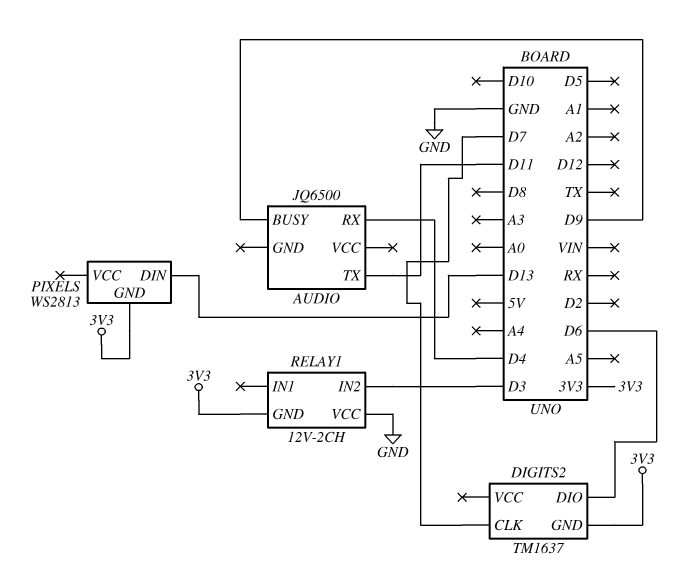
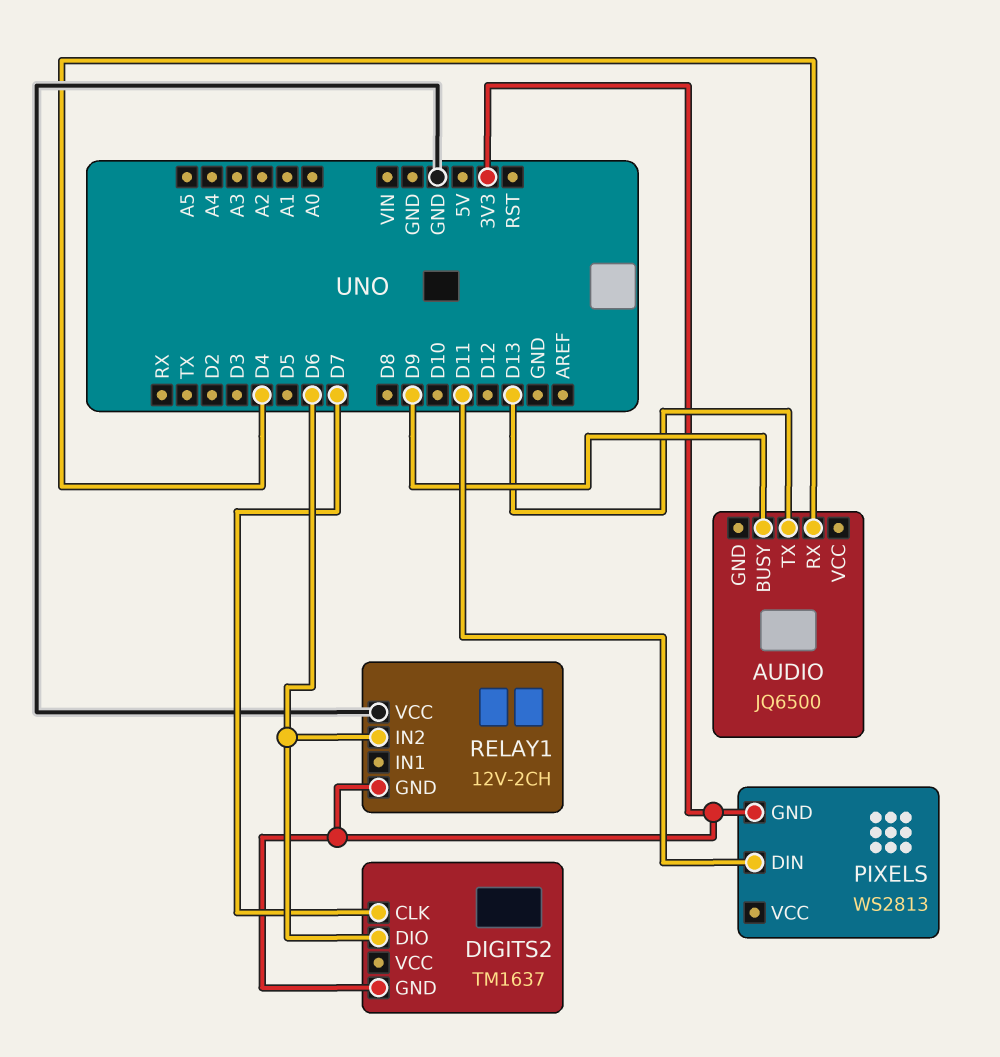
AUDIO pin TX: D11 -> D13
PIXELS pin DIN: D13 -> D11
RELAY1 pin IN2: D3 -> D6

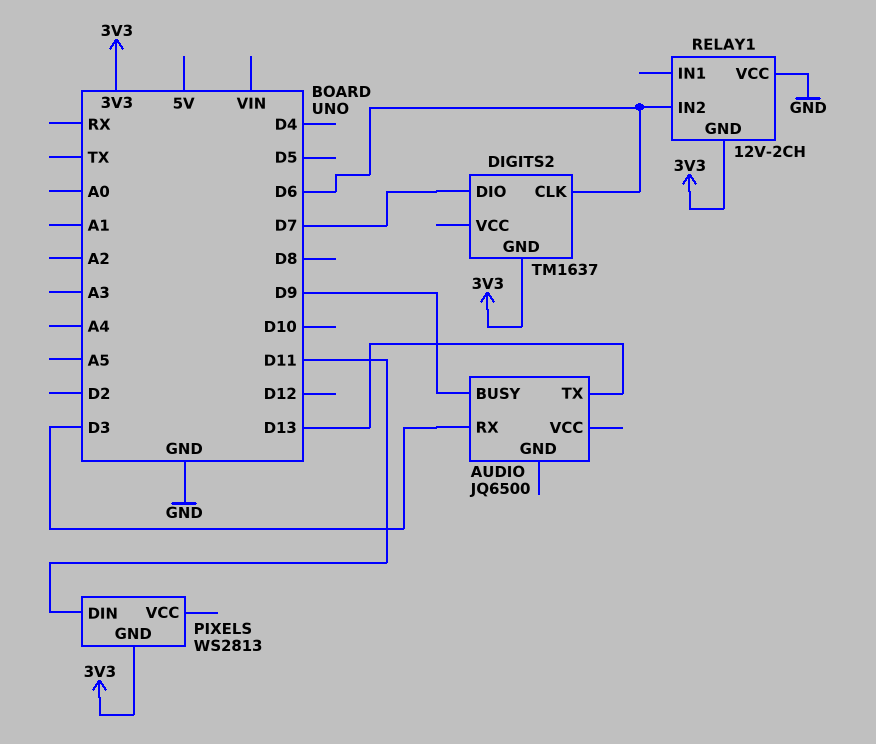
AUDIO pin RX: D4 -> D3
DIGITS2 pin CLK: D7 -> D6
DIGITS2 pin DIO: D6 -> D7

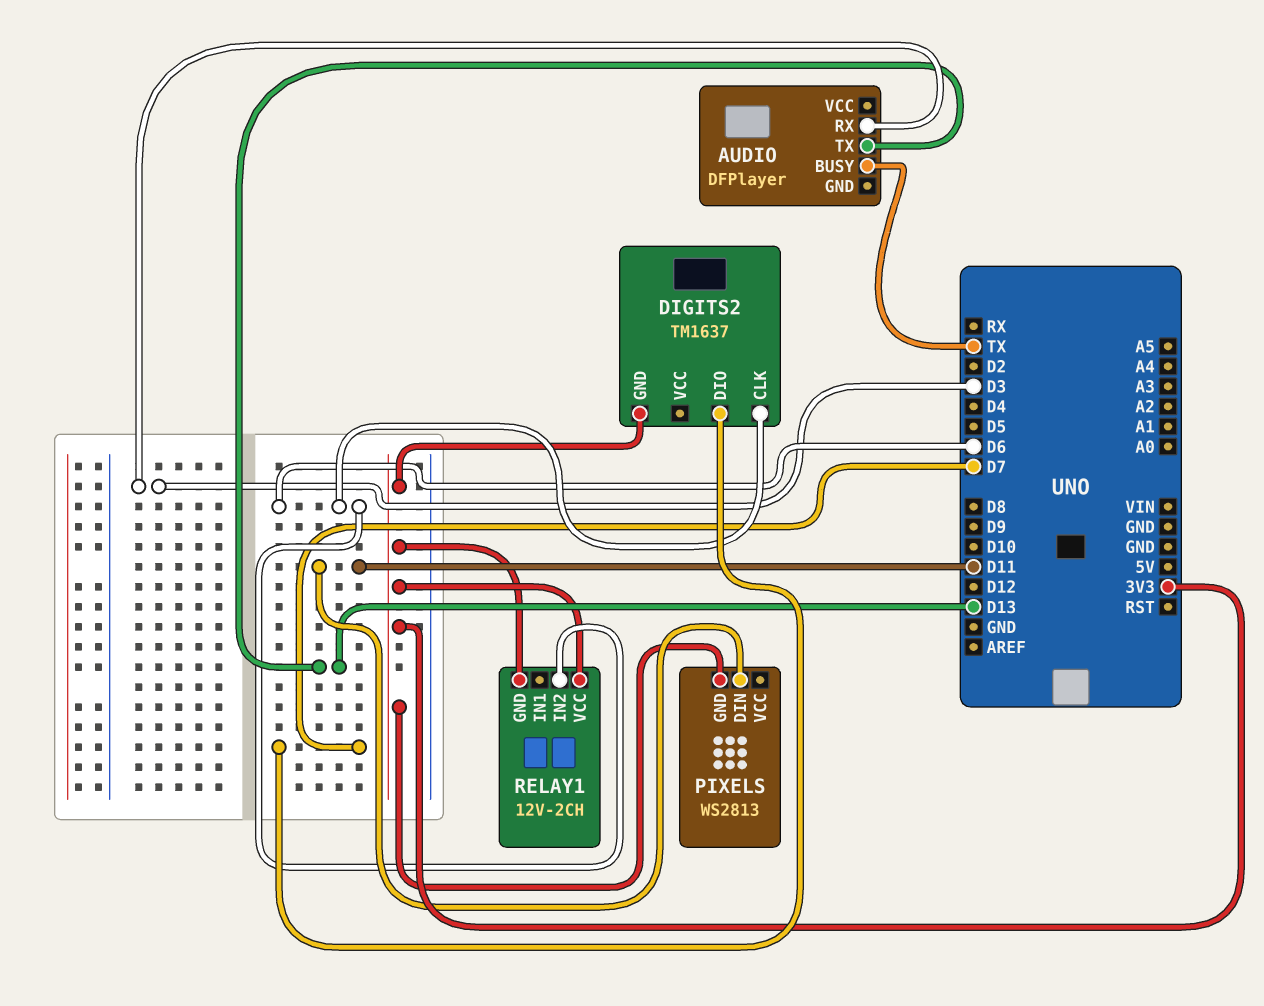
AUDIO: JQ6500 -> DFPlayer
AUDIO pin BUSY: D9 -> TX
RELAY1 pin VCC: GND -> 3V3

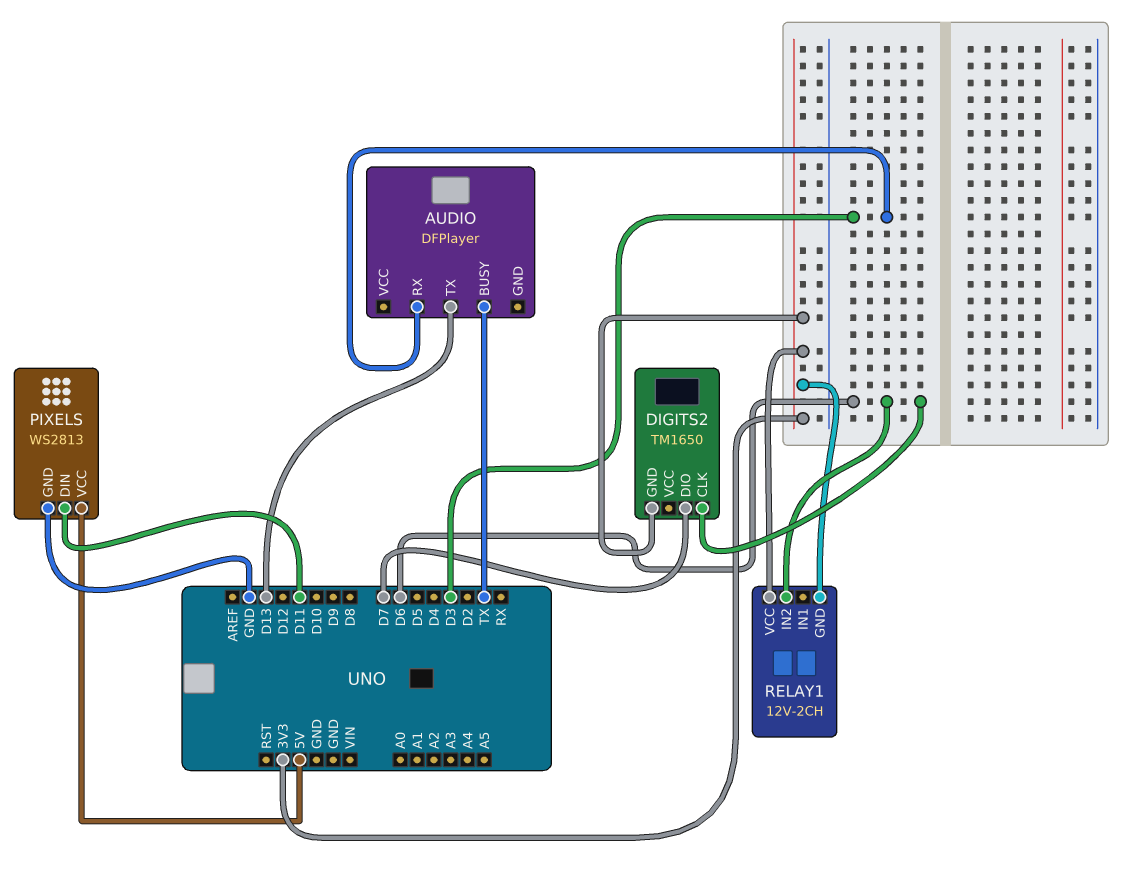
DIGITS2: TM1637 -> TM1650
PIXELS pin GND: 3V3 -> GND
PIXELS pin VCC: none -> 5V

